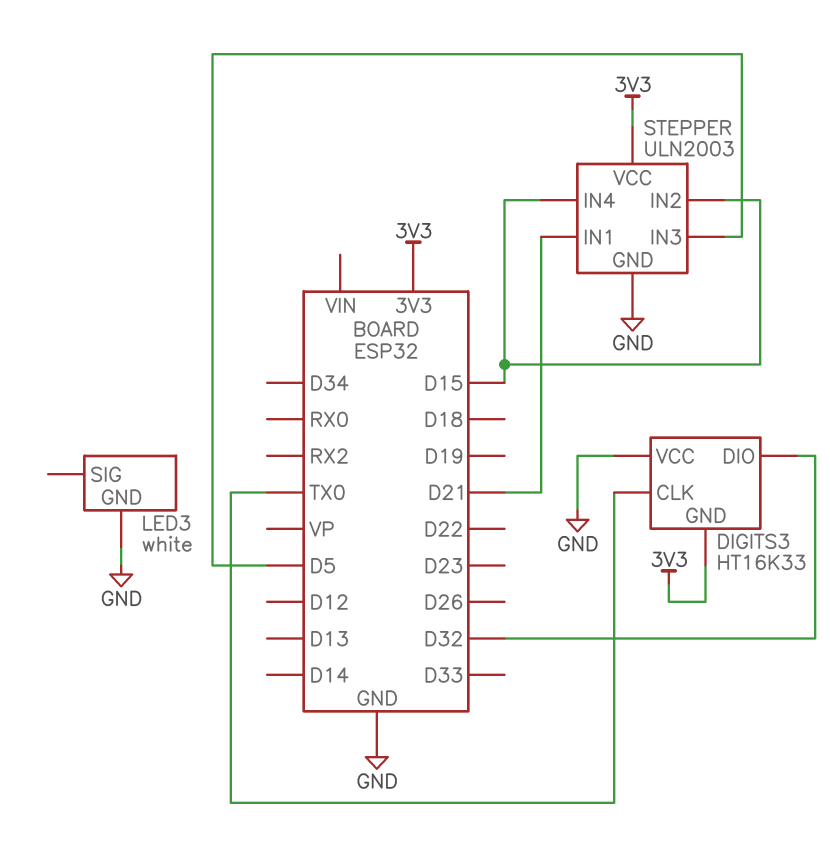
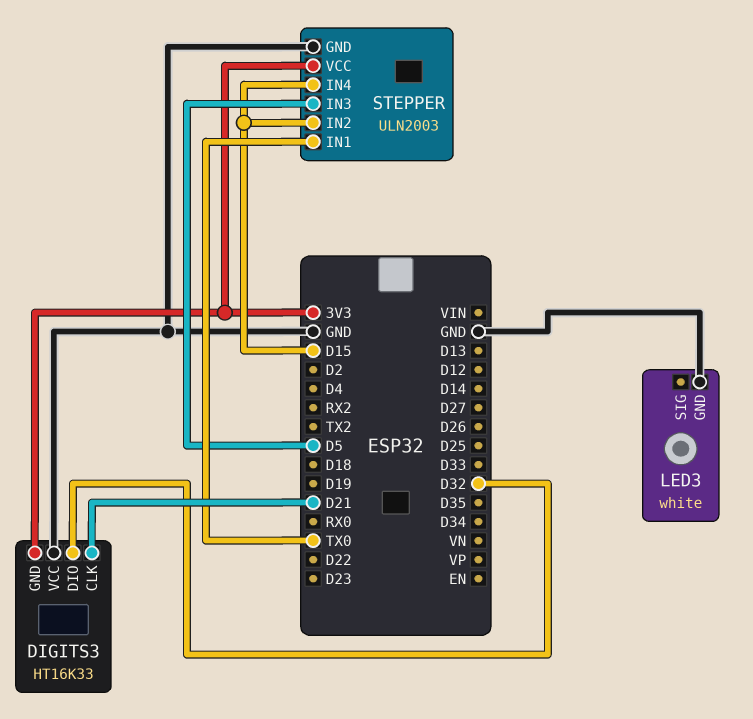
DIGITS3 pin CLK: TX0 -> D21
STEPPER pin IN1: D21 -> TX0

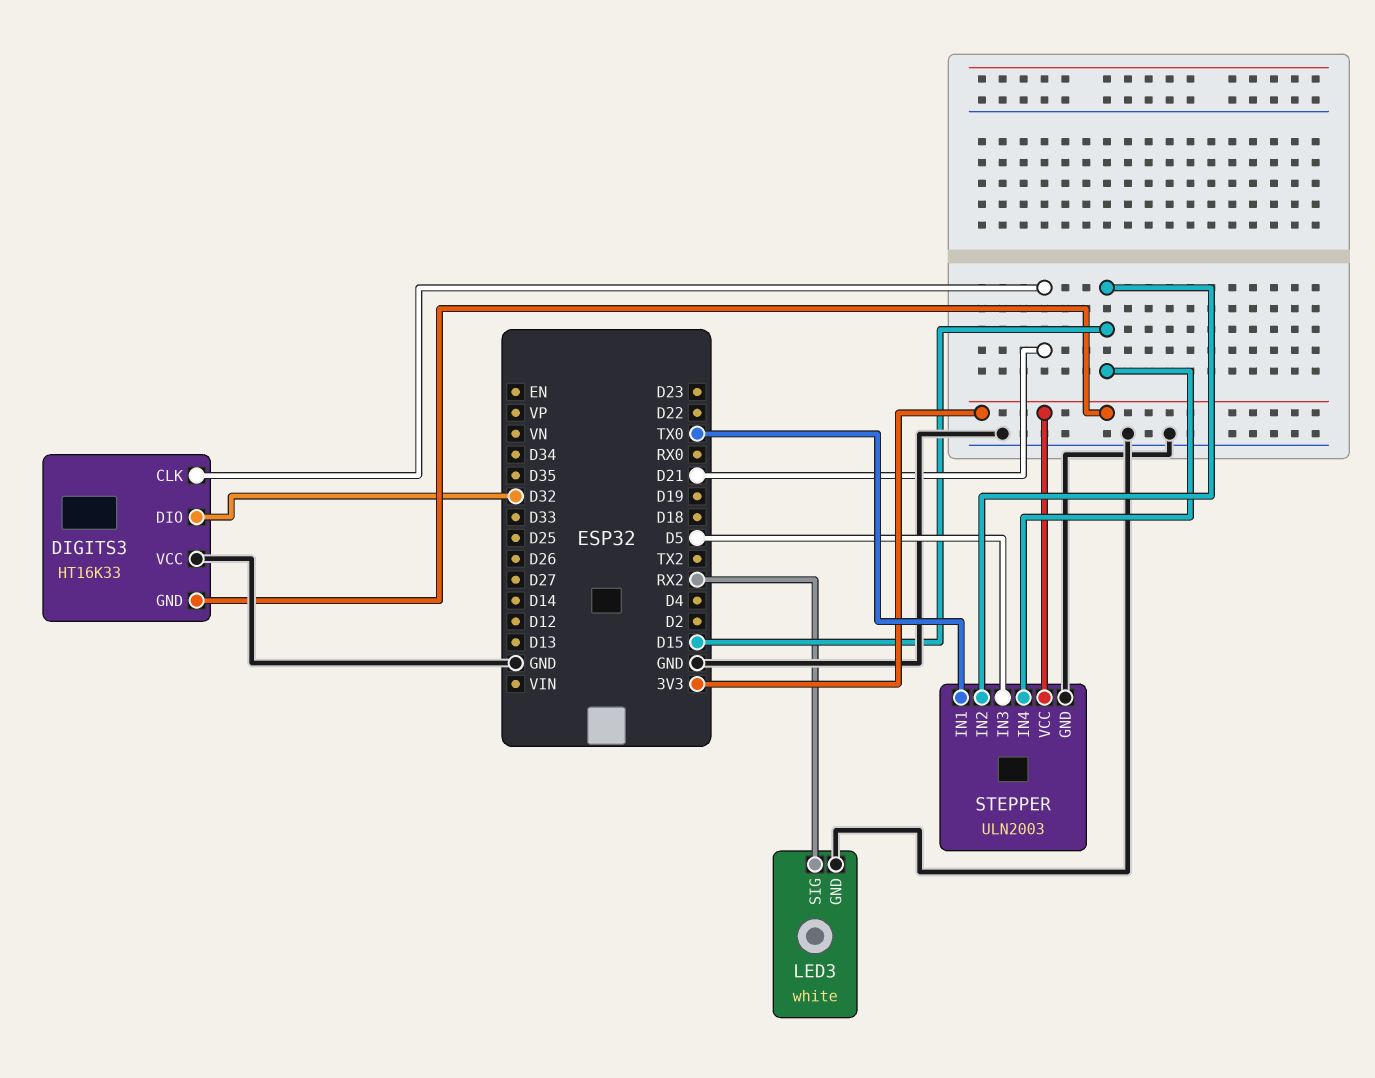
LED3 pin SIG: none -> RX2

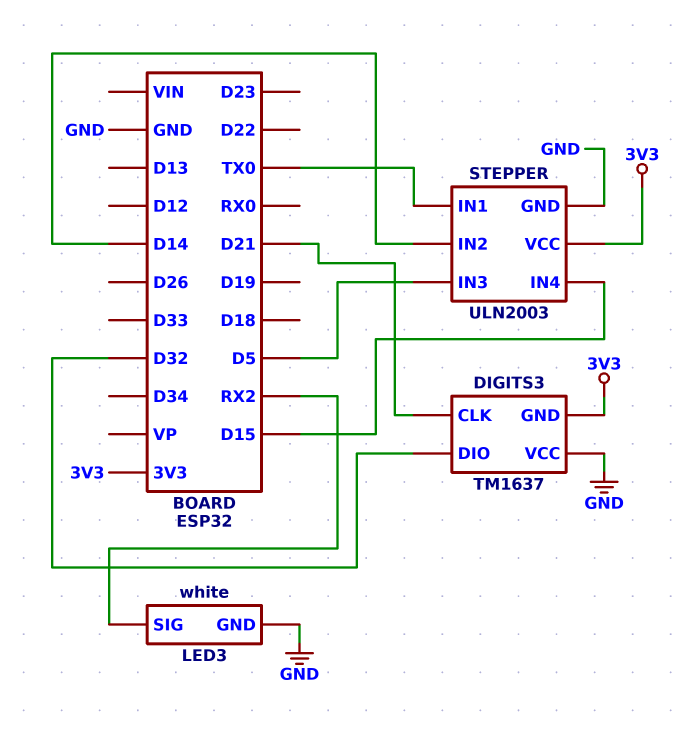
DIGITS3: HT16K33 -> TM1637
STEPPER pin IN2: D15 -> D14

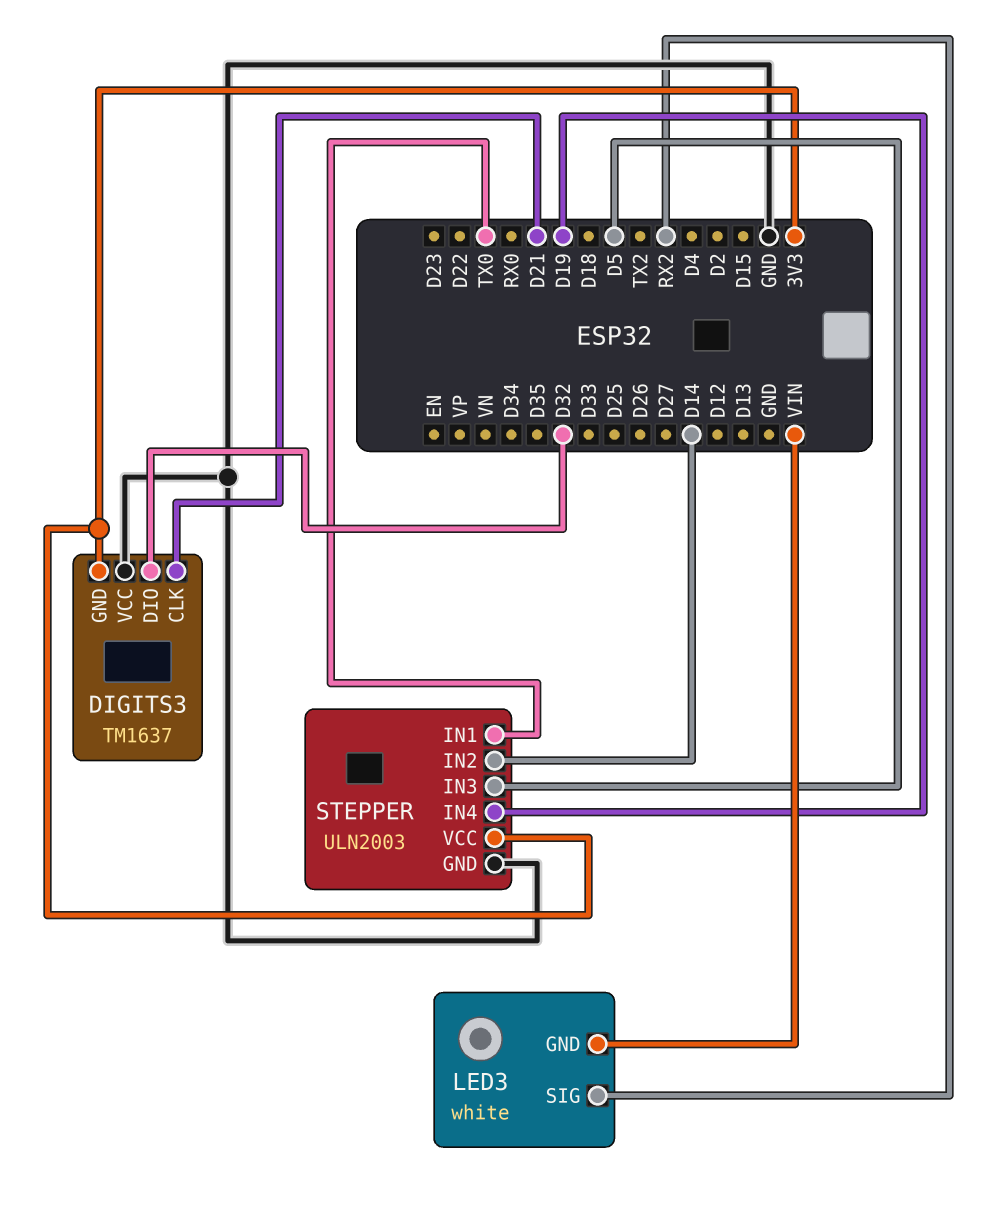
LED3 pin GND: GND -> VIN
STEPPER pin IN4: D15 -> D19

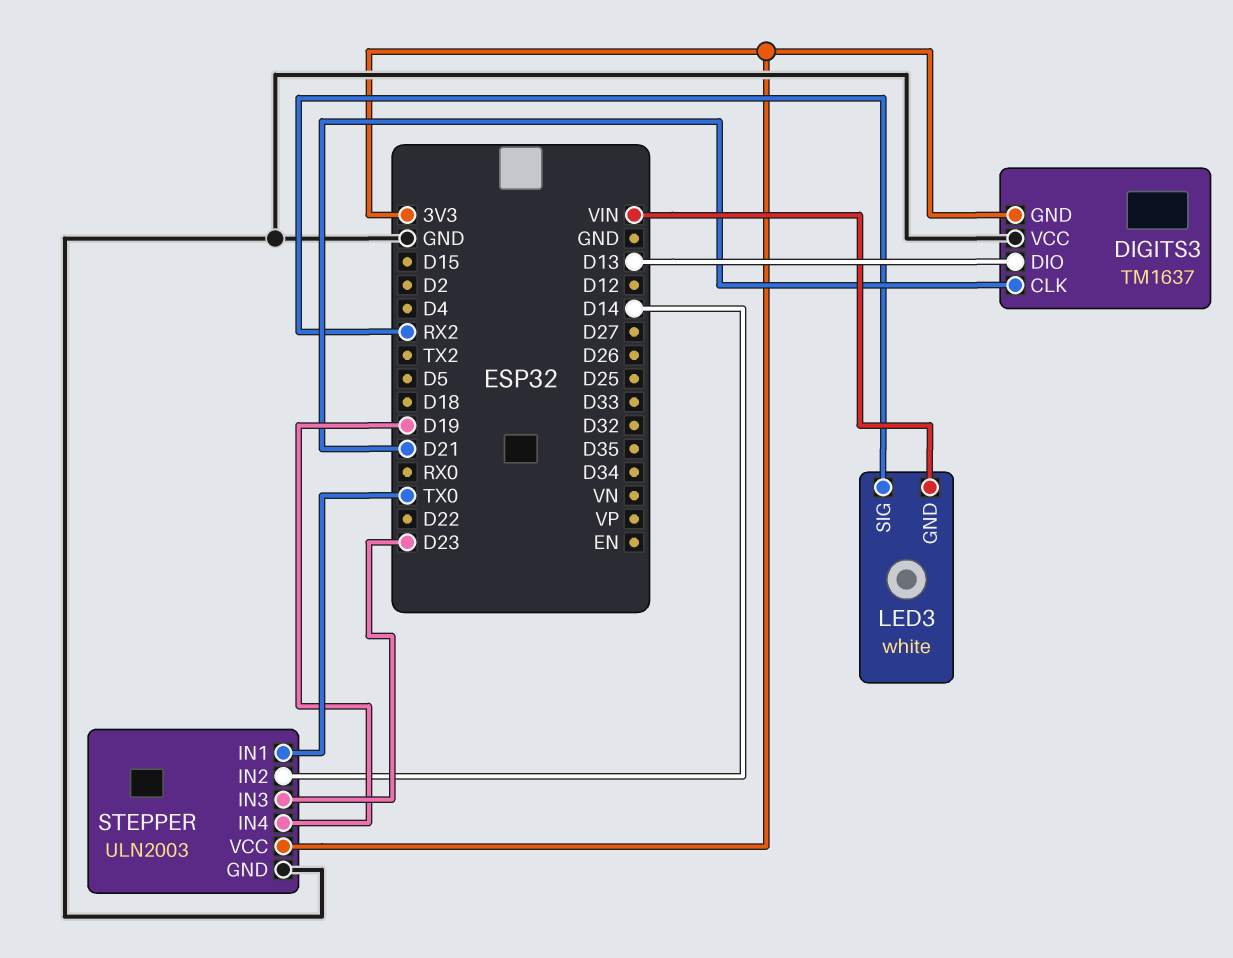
DIGITS3 pin DIO: D32 -> D13
STEPPER pin IN3: D5 -> D23

